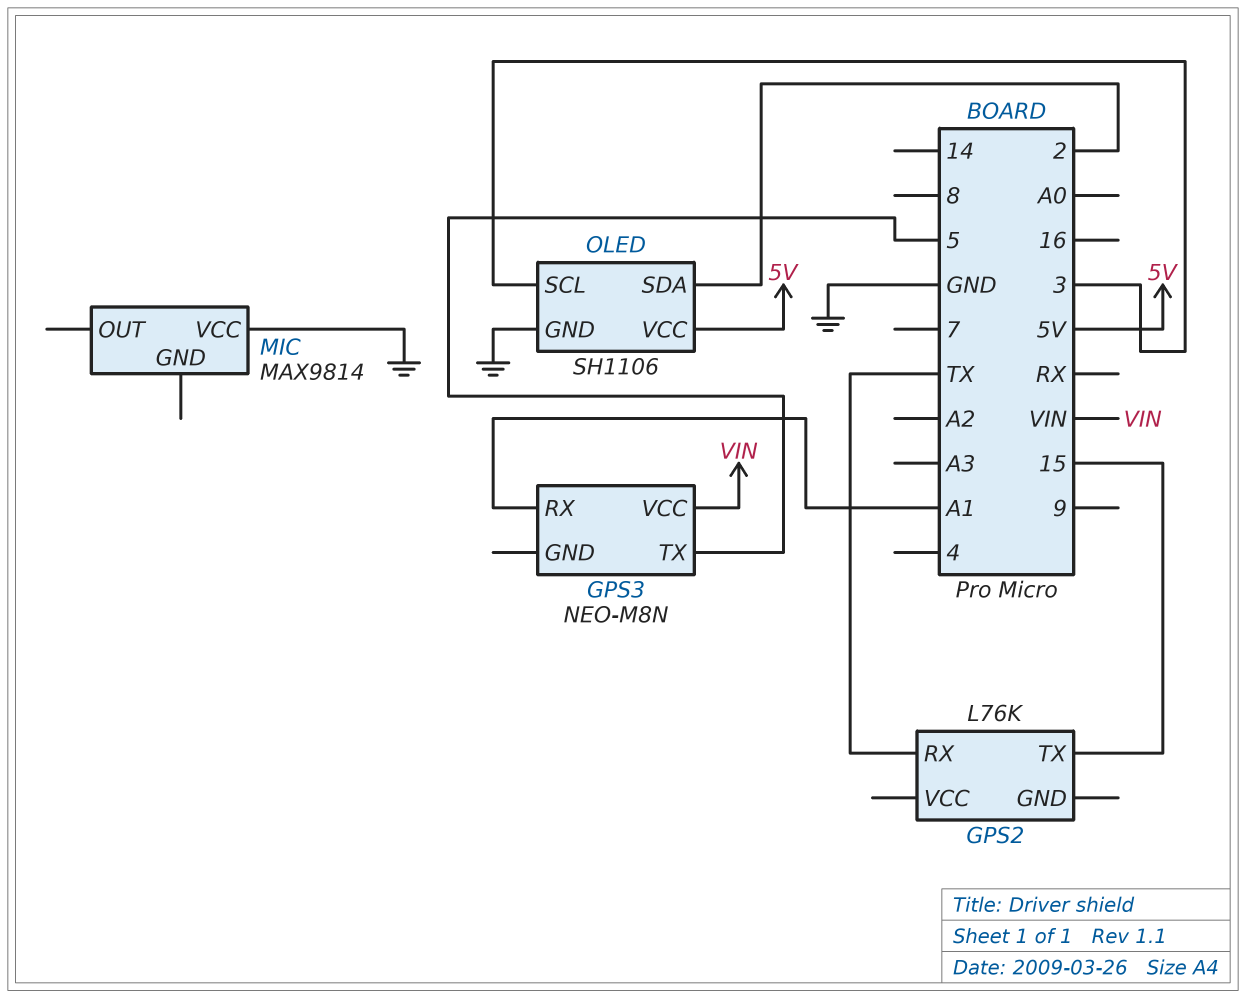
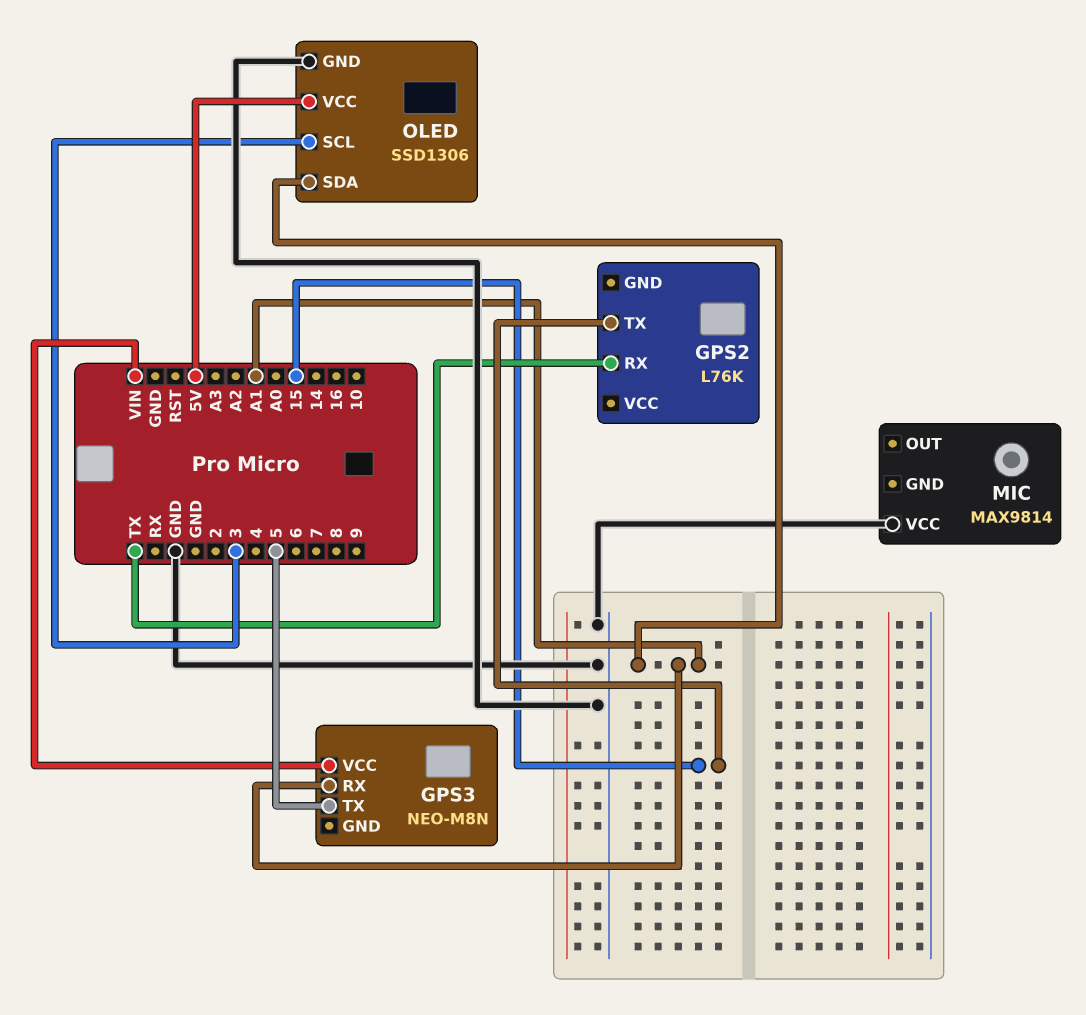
OLED: SH1106 -> SSD1306
OLED pin SDA: 2 -> A1

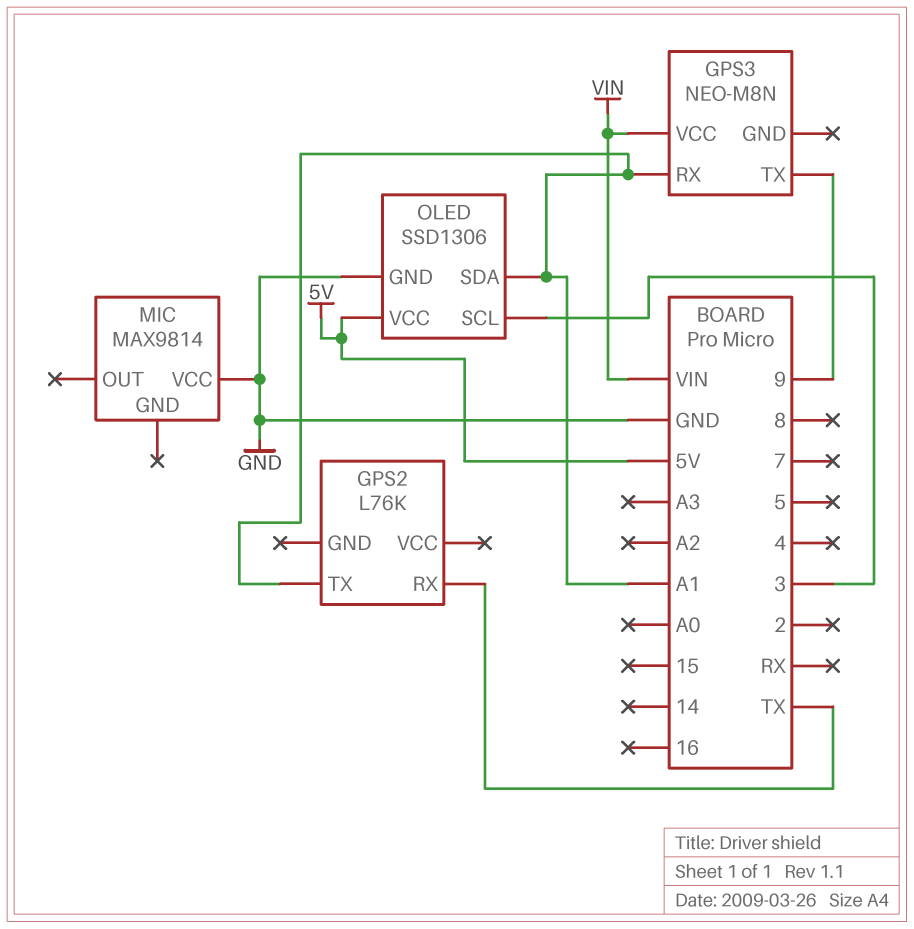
GPS2 pin TX: 15 -> A1
GPS3 pin TX: 5 -> 9

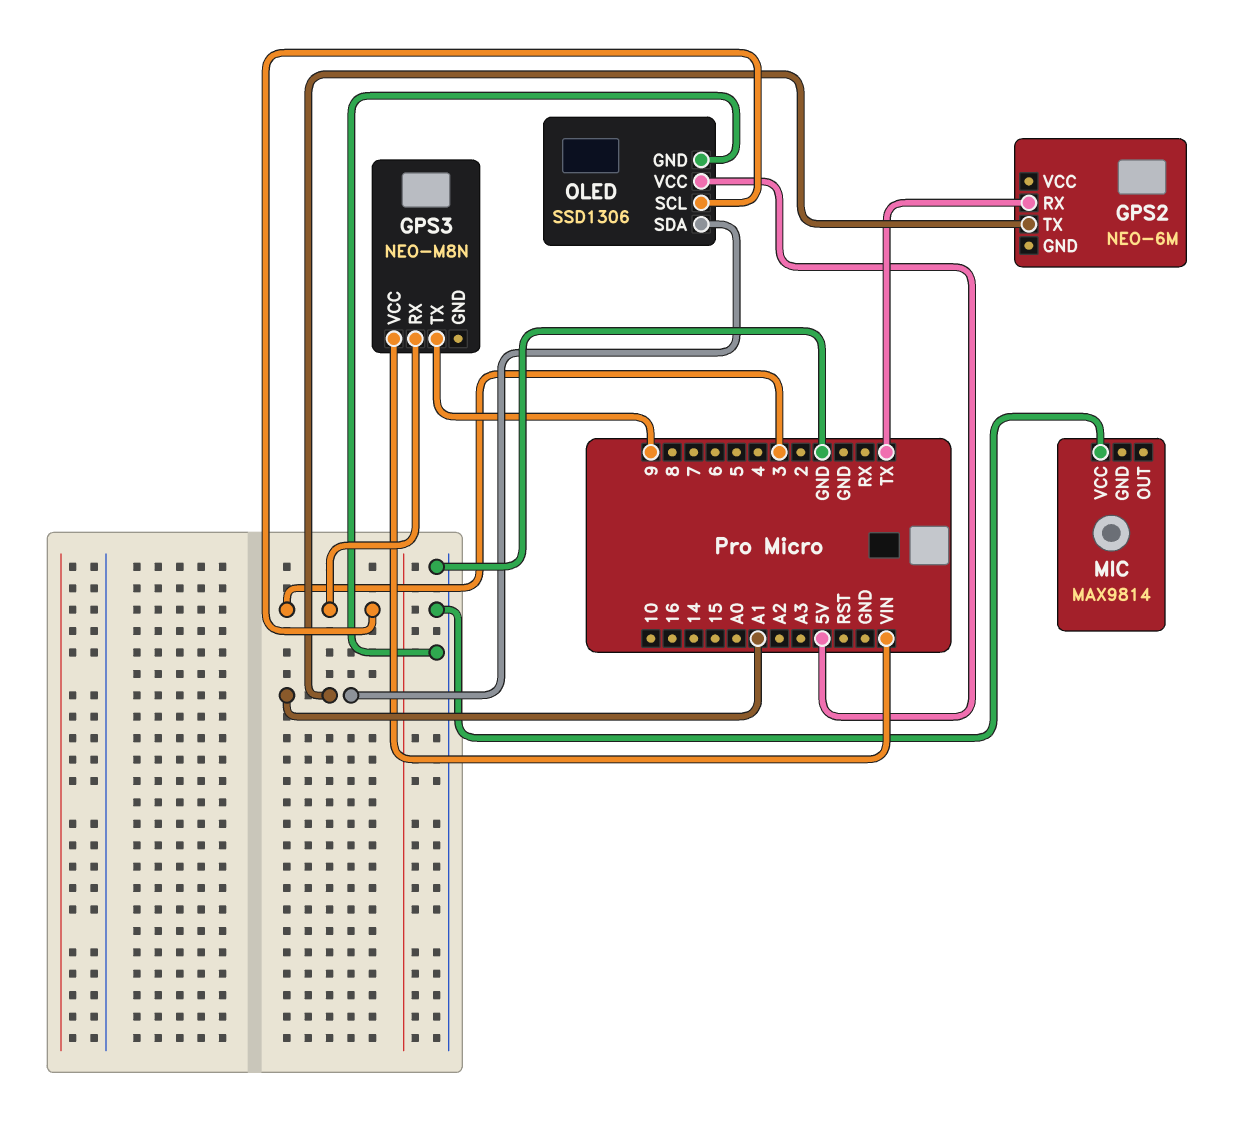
GPS2: L76K -> NEO-6M
GPS3 pin RX: A1 -> 3

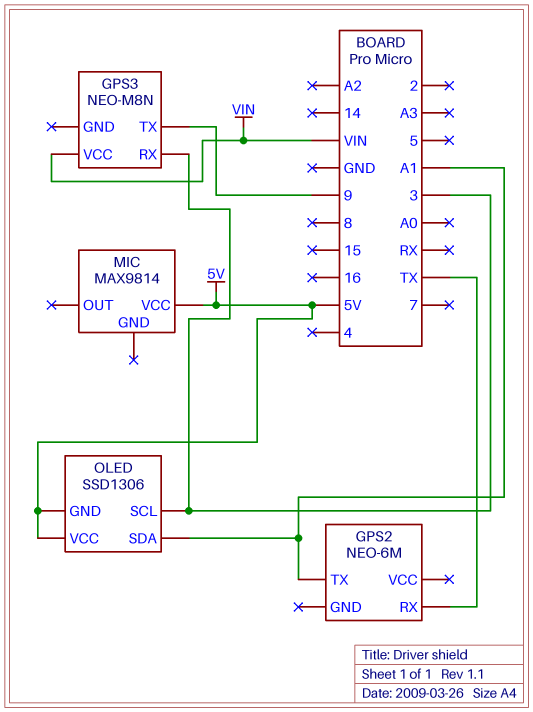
MIC pin VCC: GND -> 5V
OLED pin GND: GND -> 5V

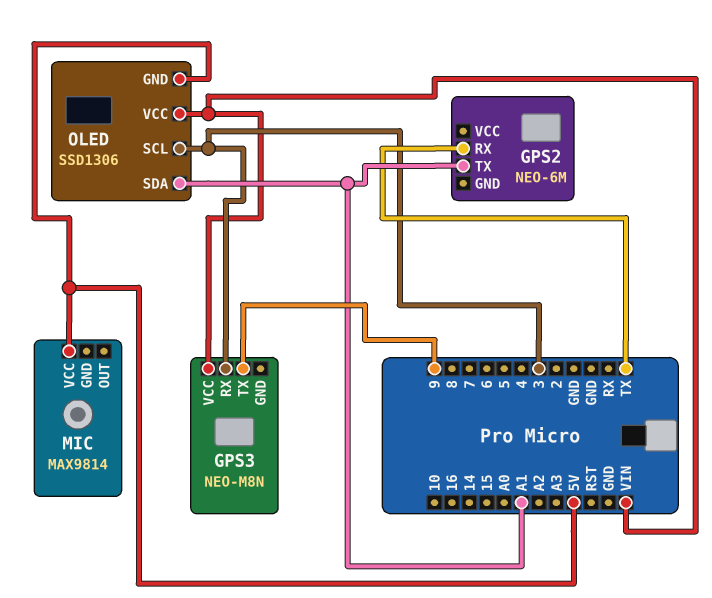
OLED pin VCC: 5V -> VIN

